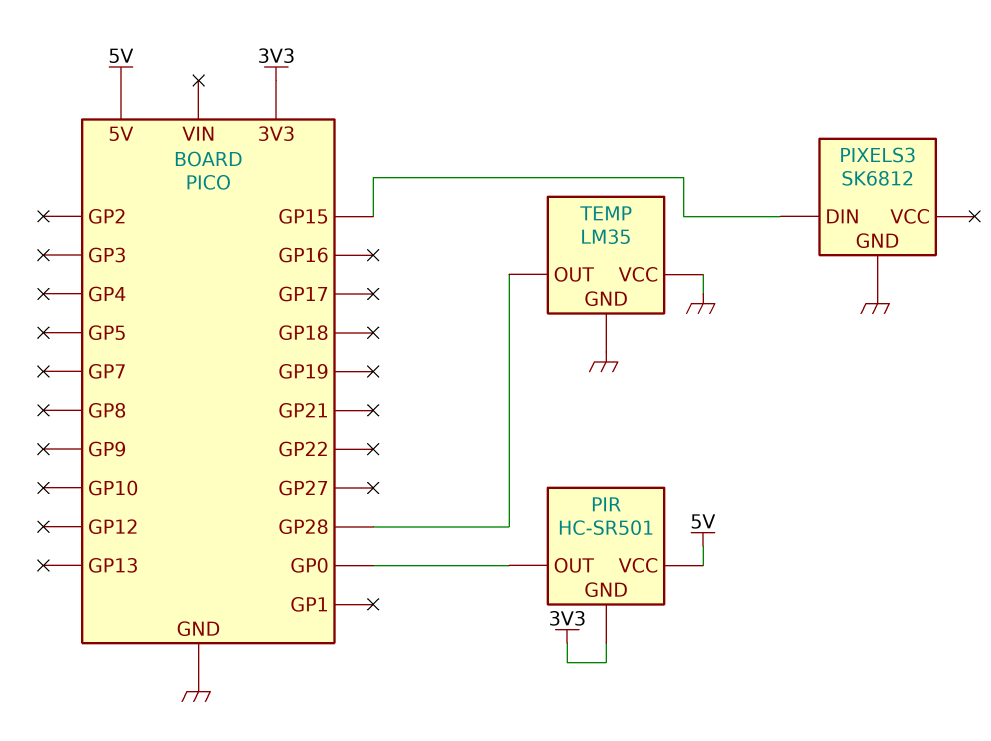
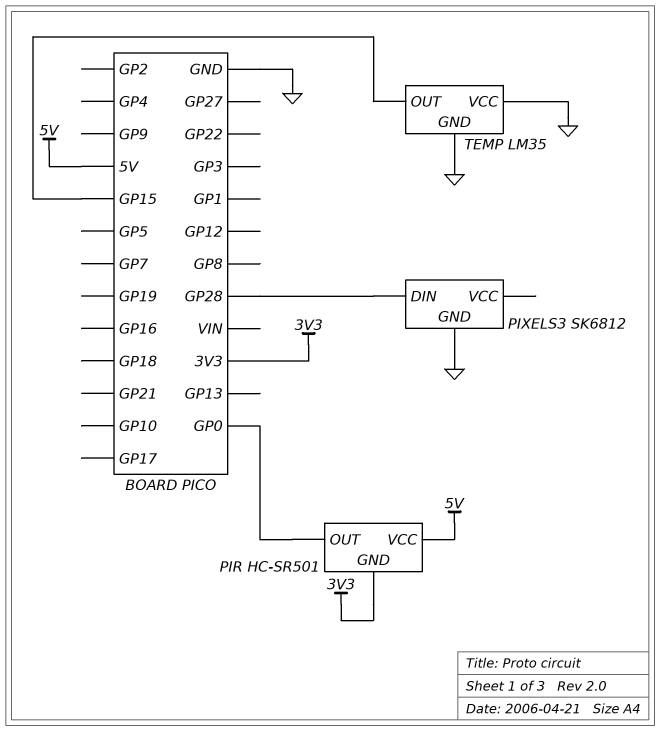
PIXELS3 pin DIN: GP15 -> GP28
TEMP pin OUT: GP28 -> GP15

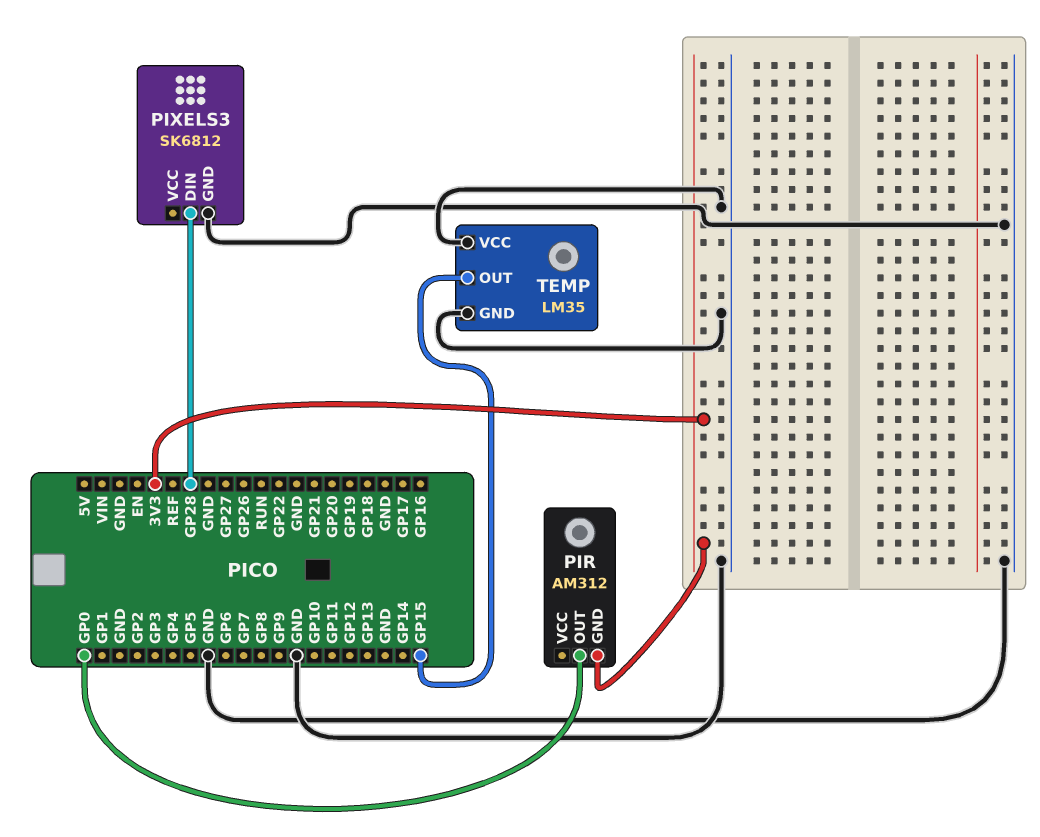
PIR: HC-SR501 -> AM312
PIR pin VCC: 5V -> none

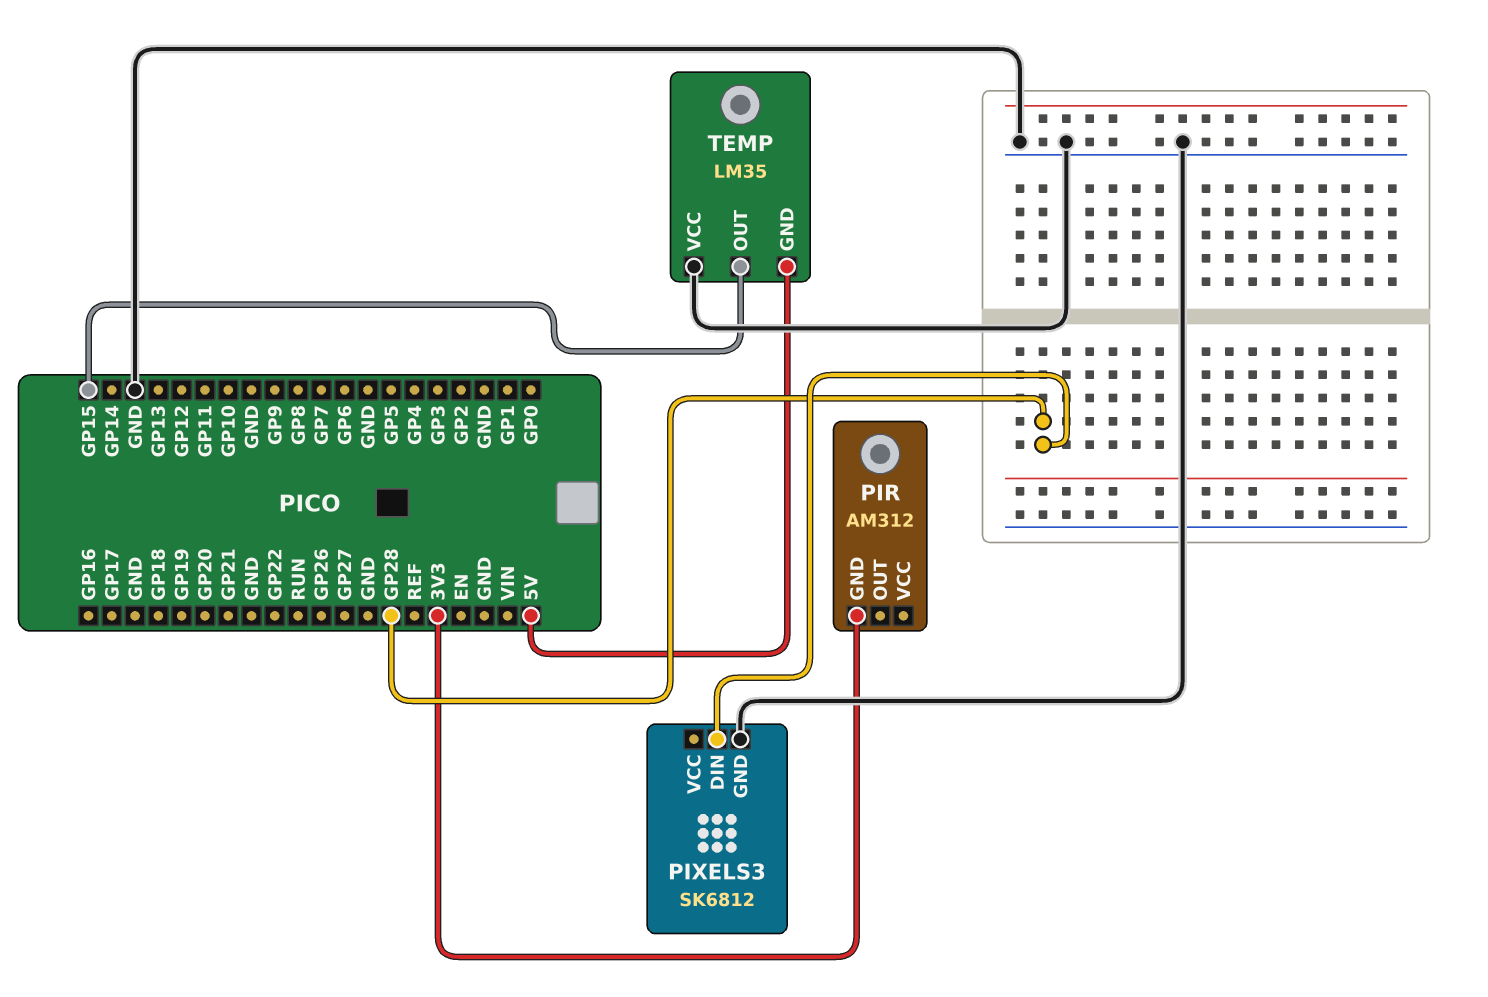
PIR pin OUT: GP0 -> none
TEMP pin GND: GND -> 5V

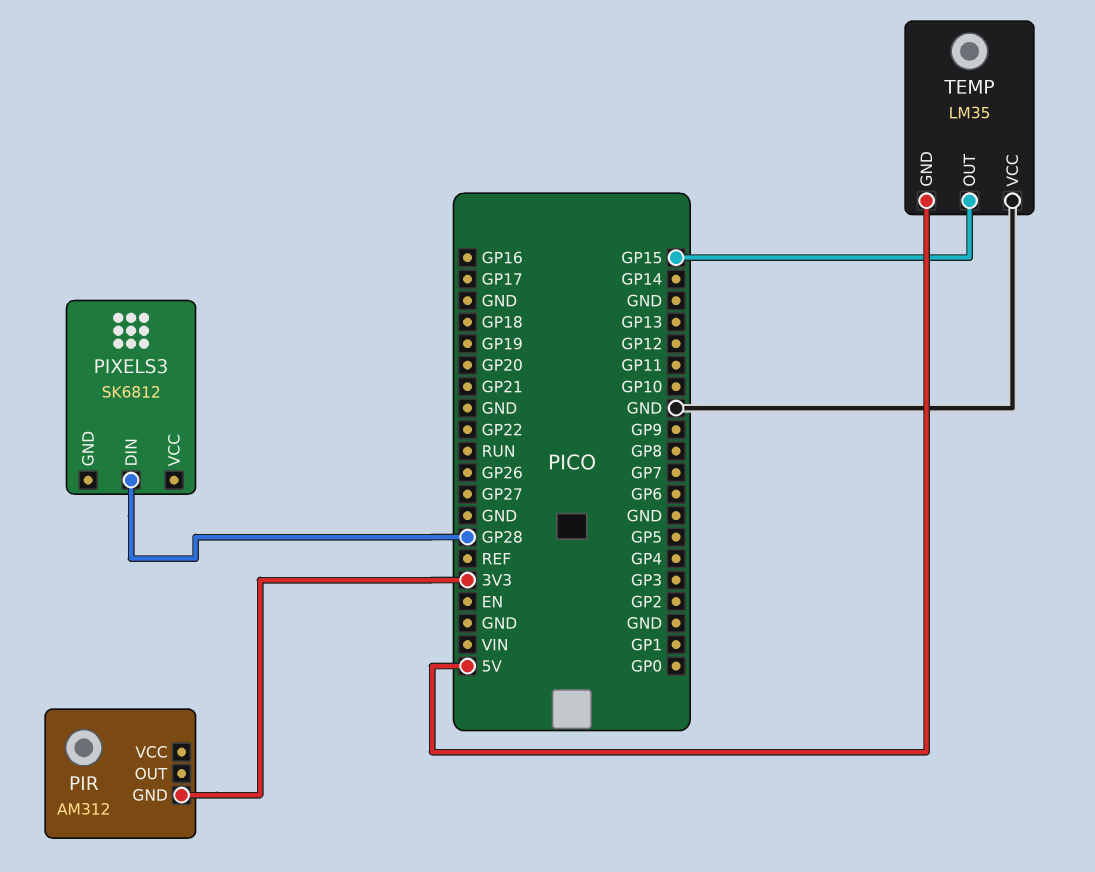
PIXELS3 pin GND: GND -> none

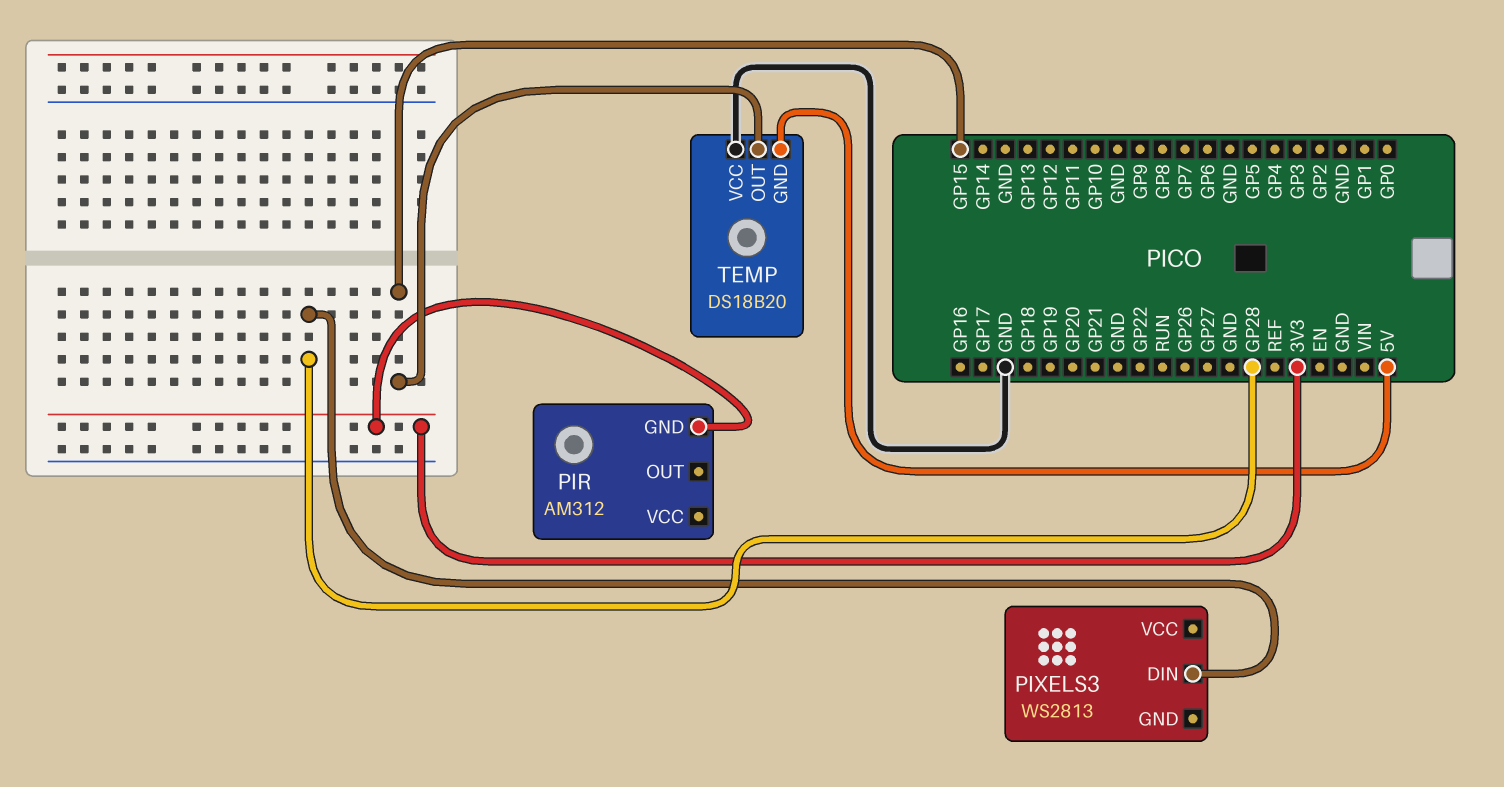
PIXELS3: SK6812 -> WS2813
TEMP: LM35 -> DS18B20

